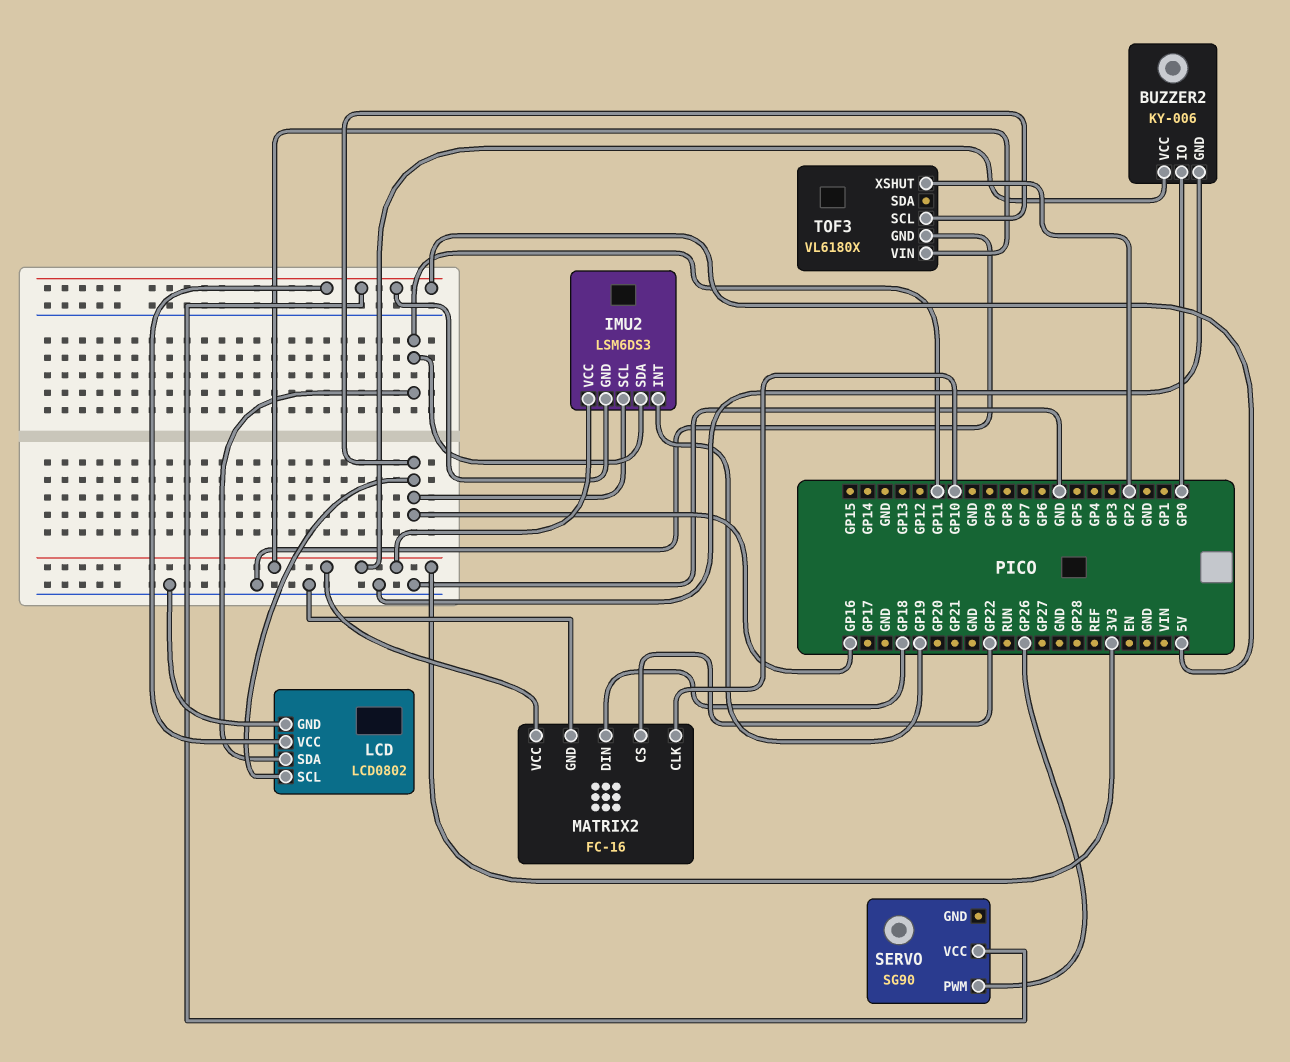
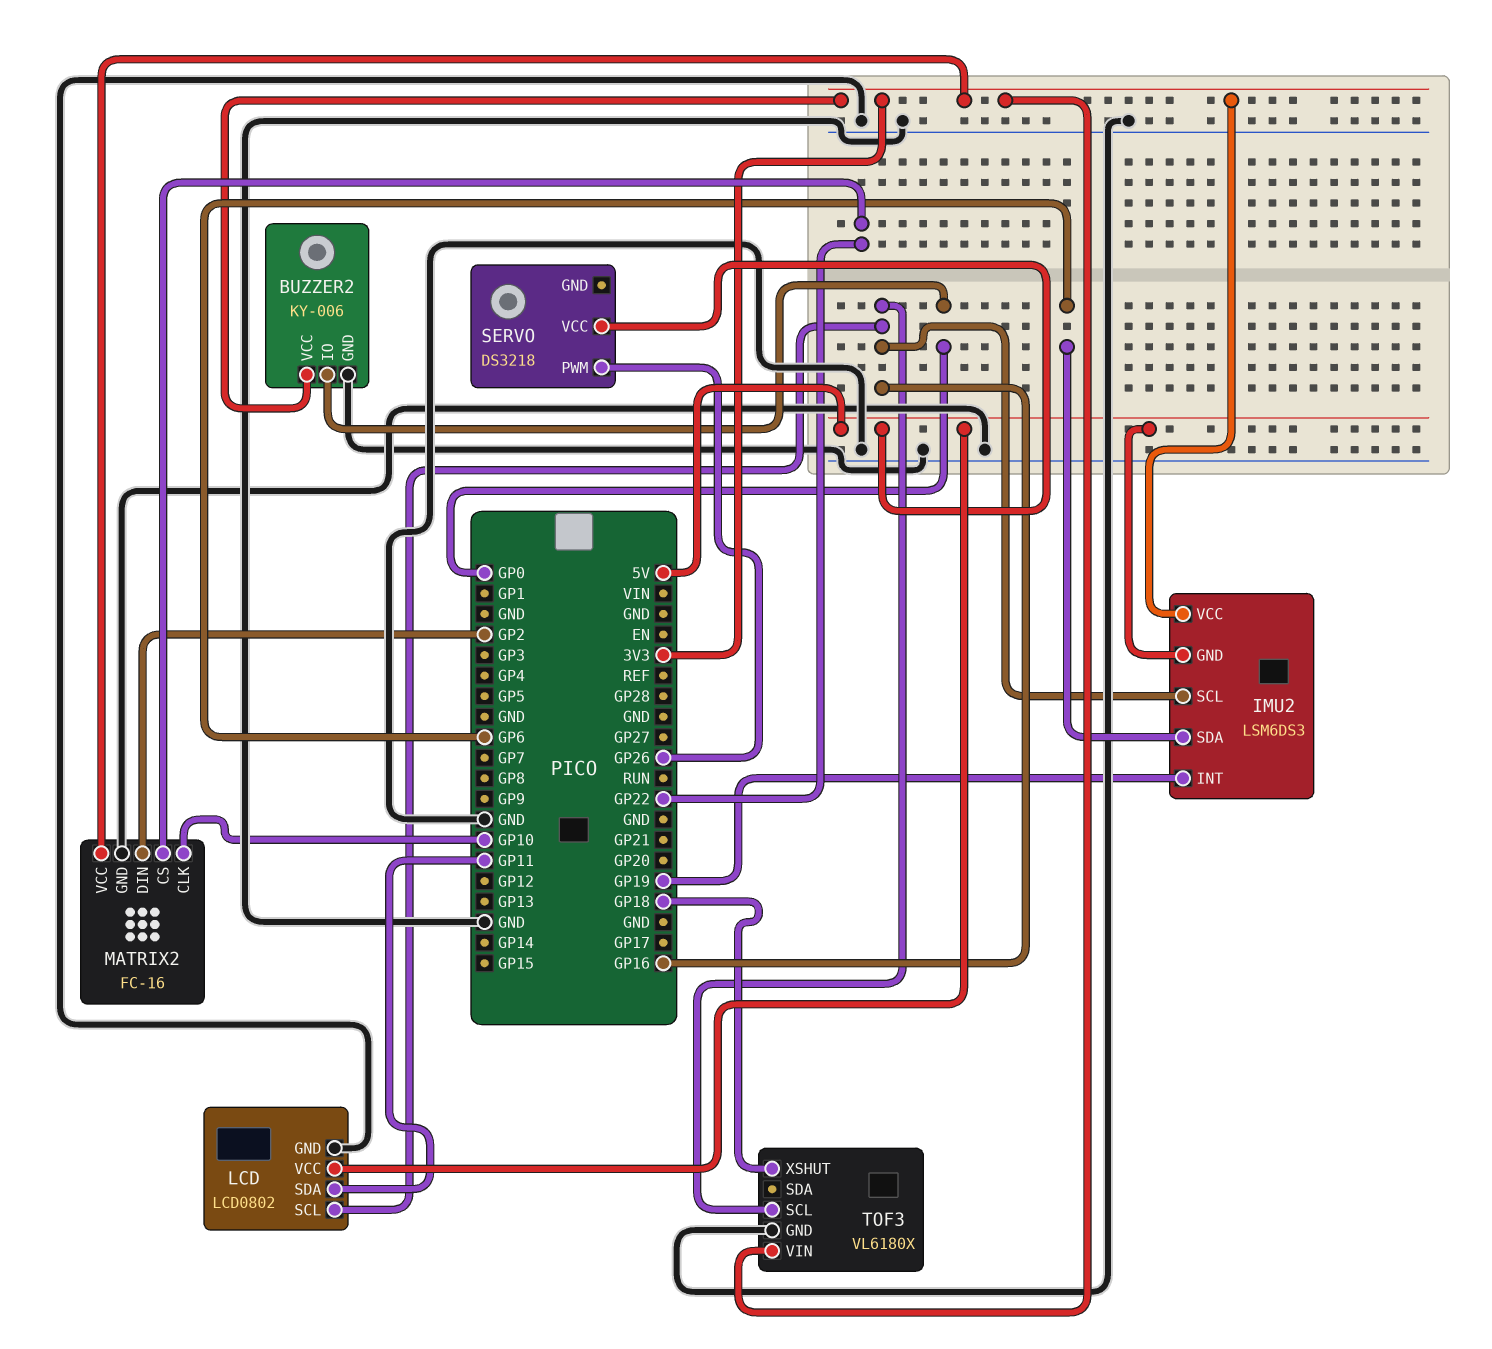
IMU2 pin SDA: GP11 -> GP6
MATRIX2 pin DIN: GP18 -> GP2
SERVO: SG90 -> DS3218
TOF3 pin XSHUT: GP2 -> GP18

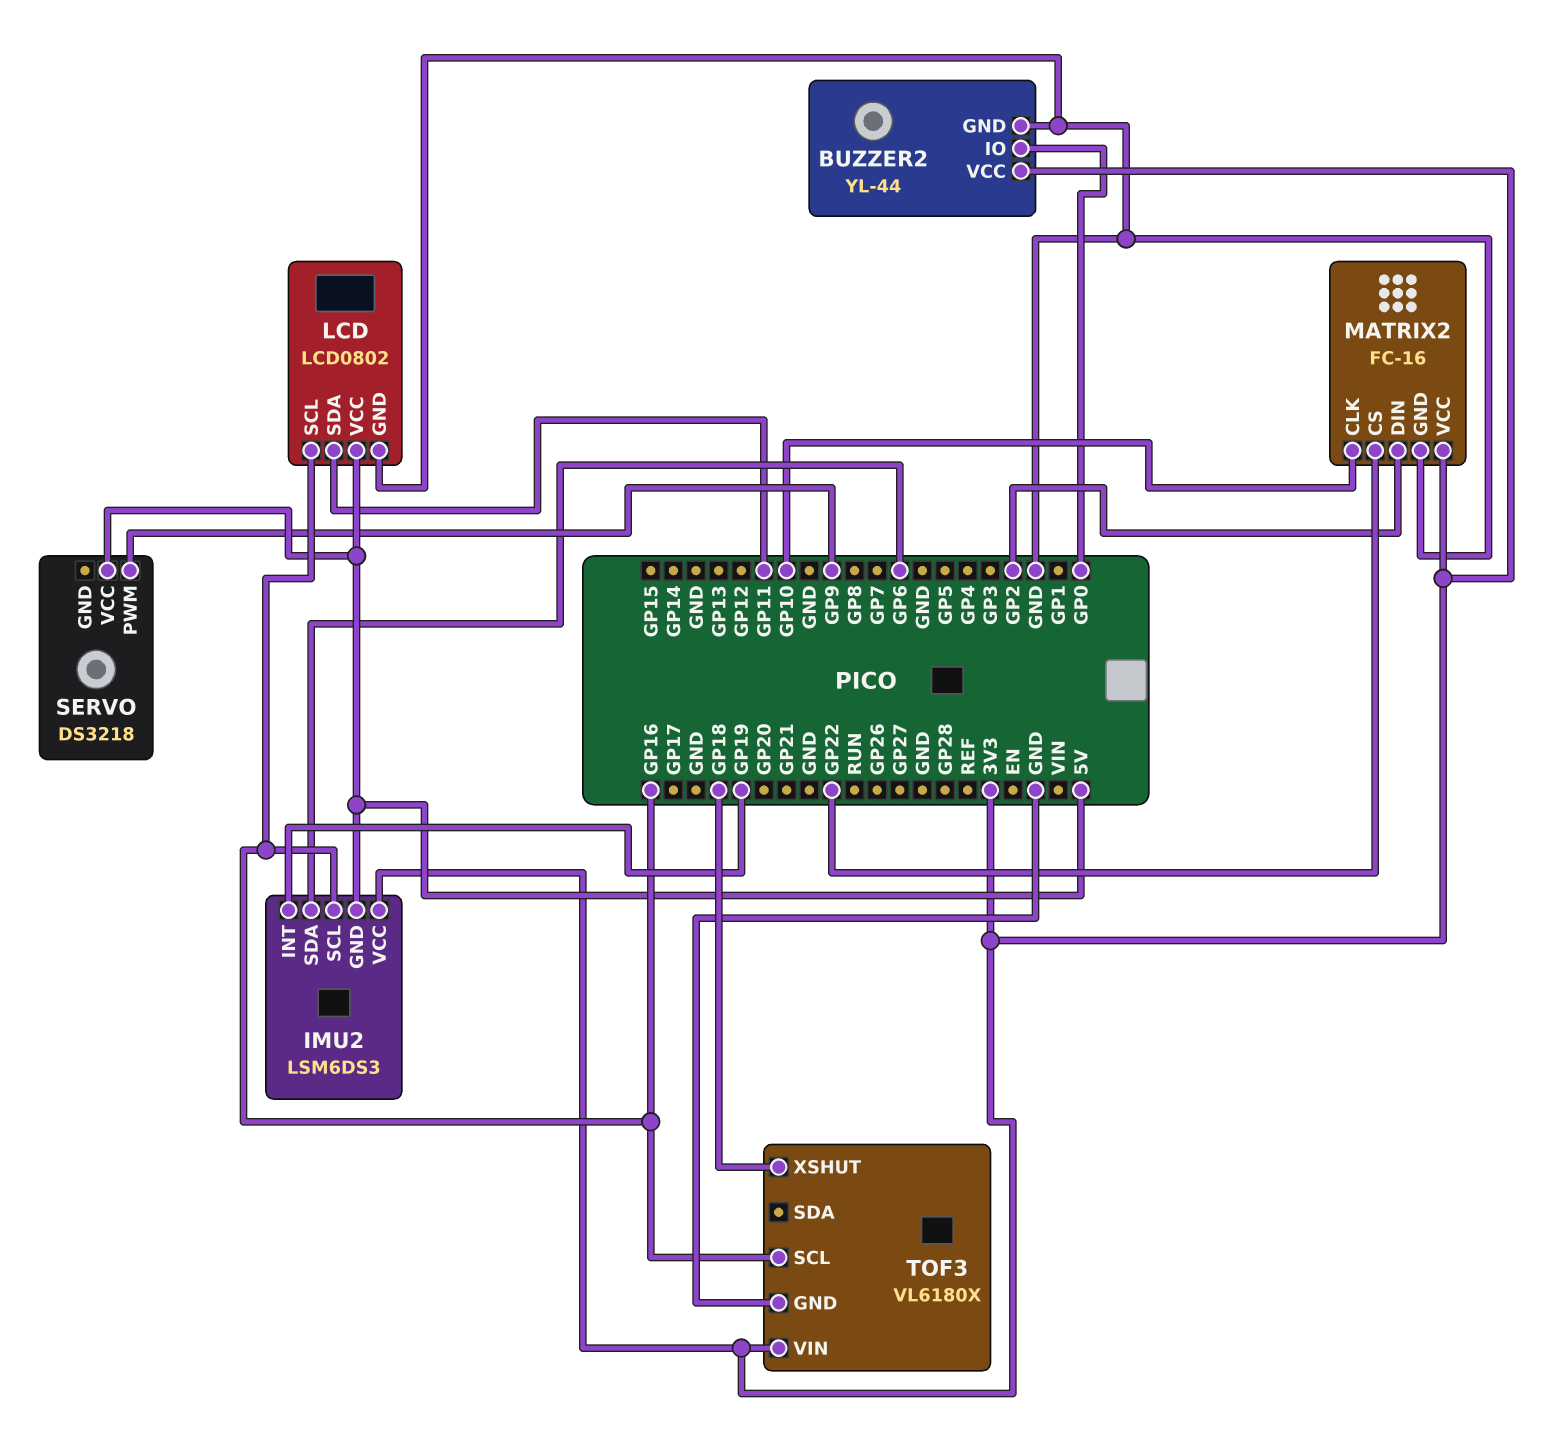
BUZZER2: KY-006 -> YL-44
SERVO pin PWM: GP26 -> GP9

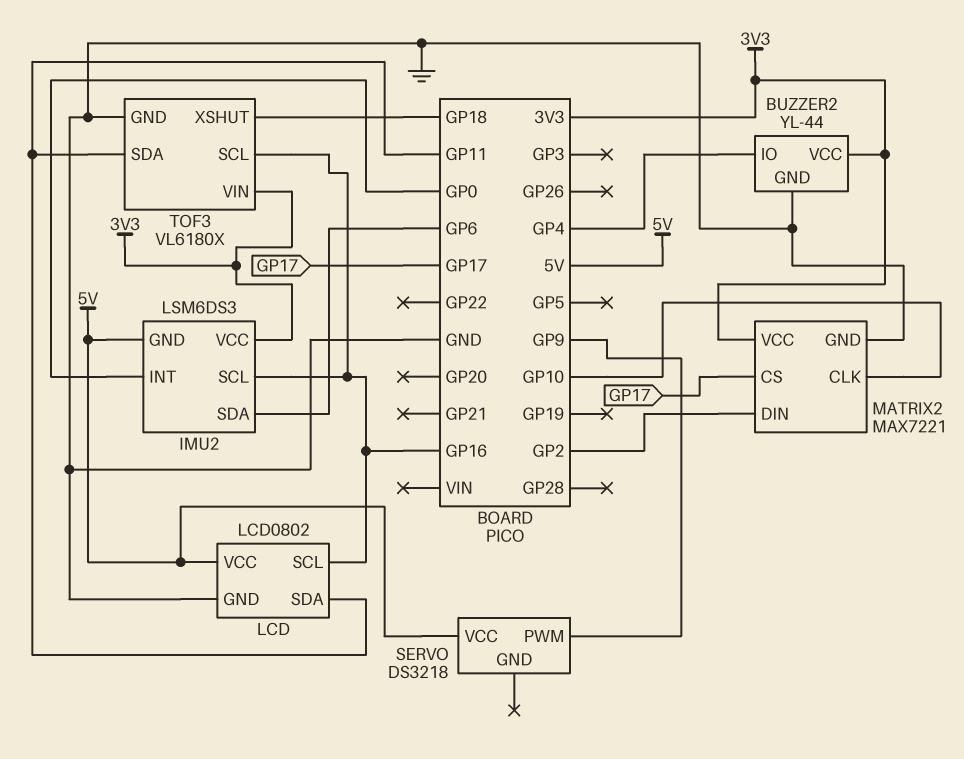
BUZZER2 pin IO: GP0 -> GP4
IMU2 pin INT: GP19 -> GP0
MATRIX2: FC-16 -> MAX7221
MATRIX2 pin CS: GP22 -> GP17
TOF3 pin SDA: none -> GP11

